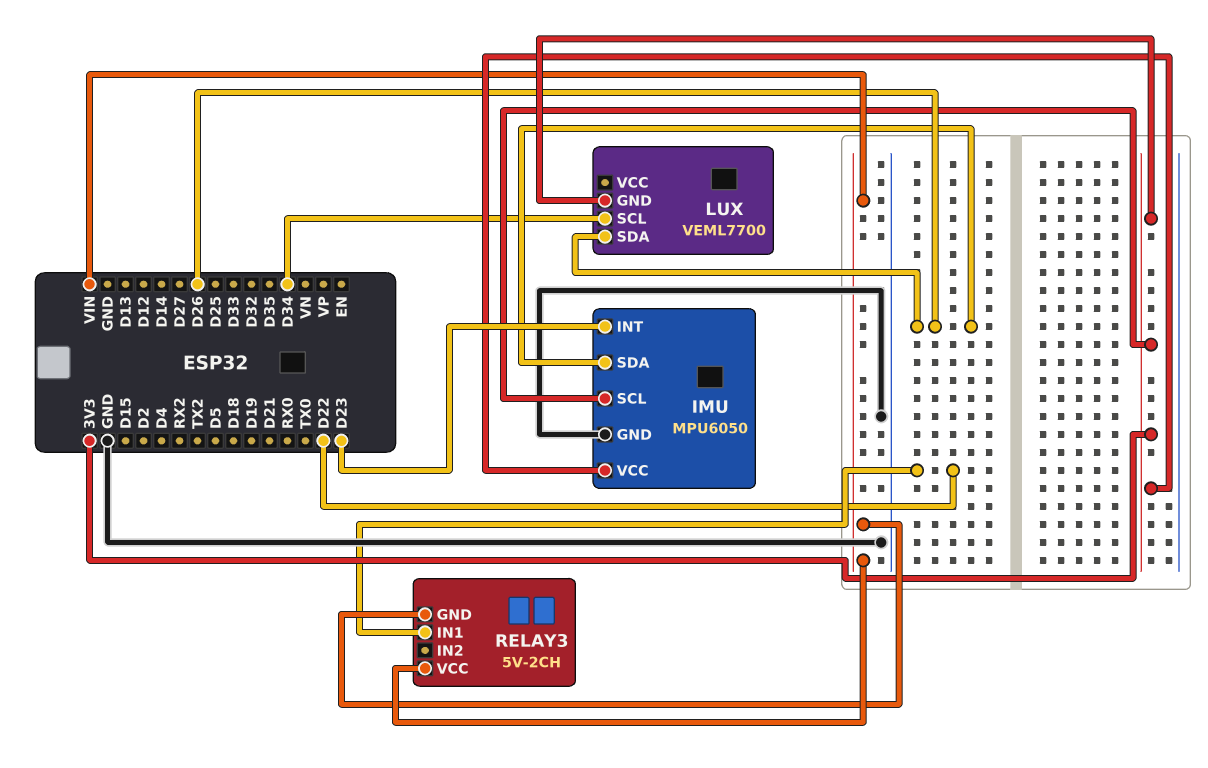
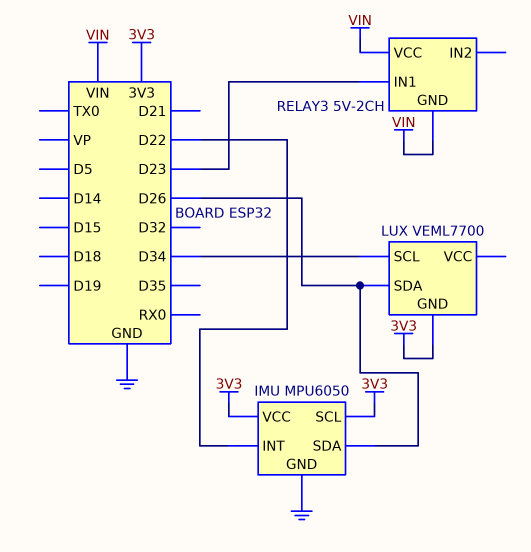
IMU pin INT: D23 -> D22
RELAY3 pin IN1: D22 -> D23

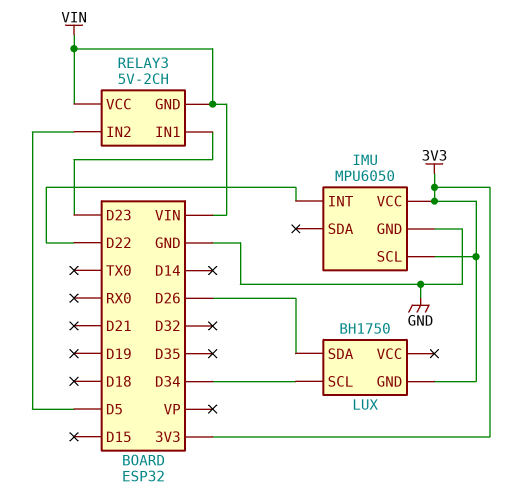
IMU pin SDA: D26 -> none
LUX: VEML7700 -> BH1750
RELAY3 pin IN2: none -> D5

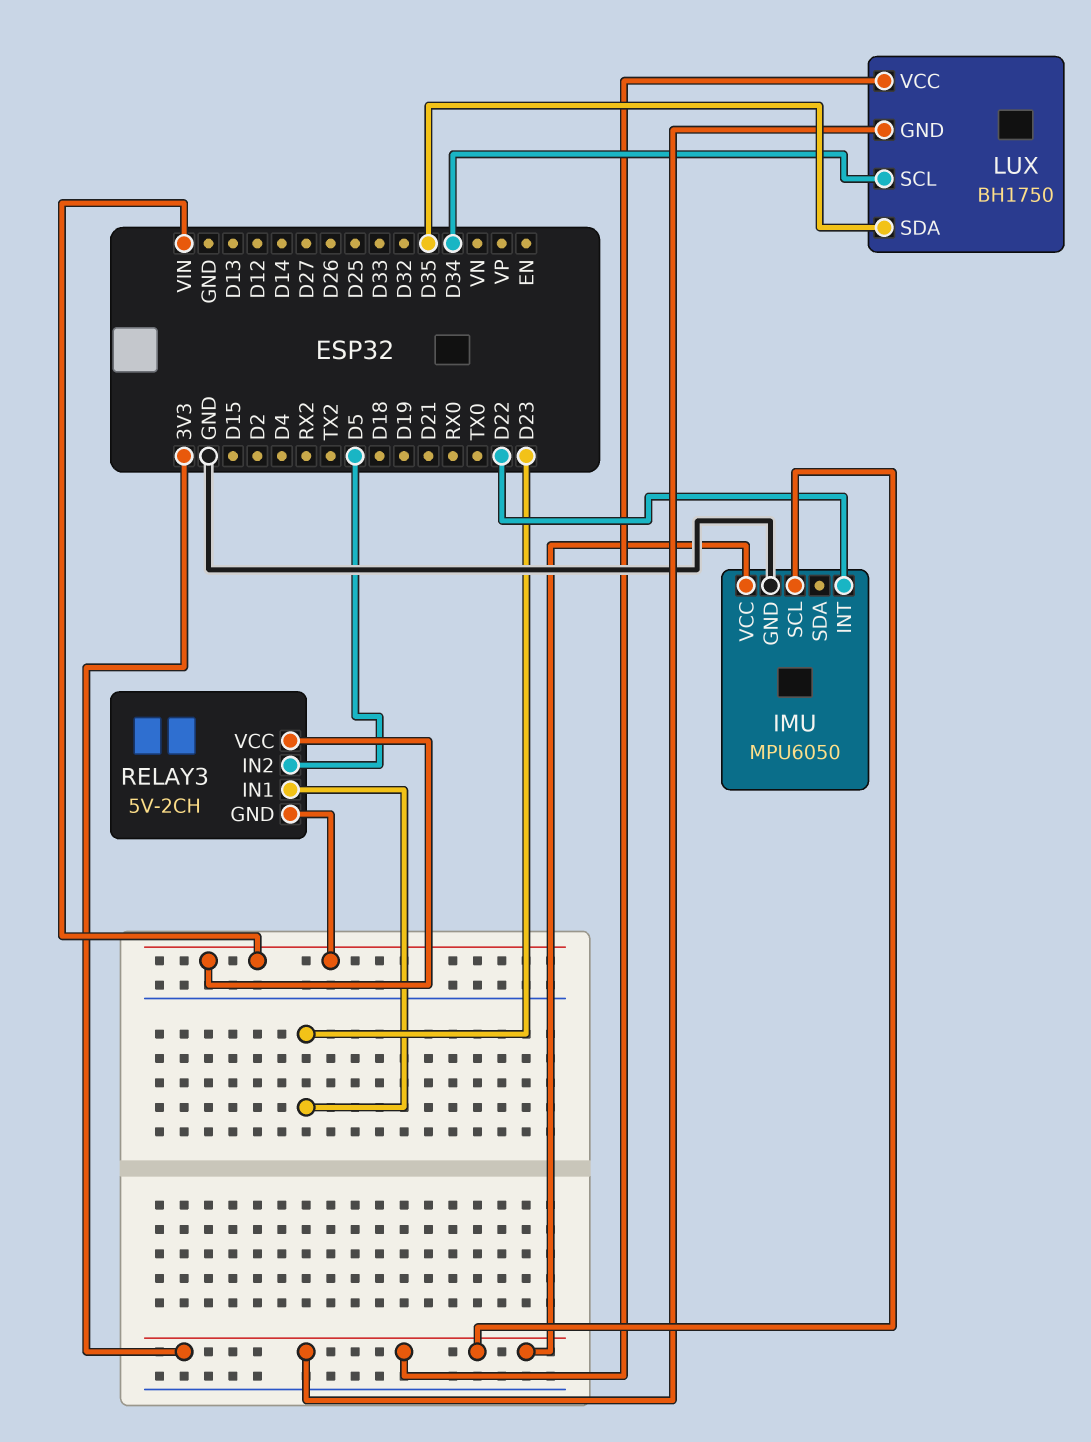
LUX pin SDA: D26 -> D35
LUX pin VCC: none -> 3V3

